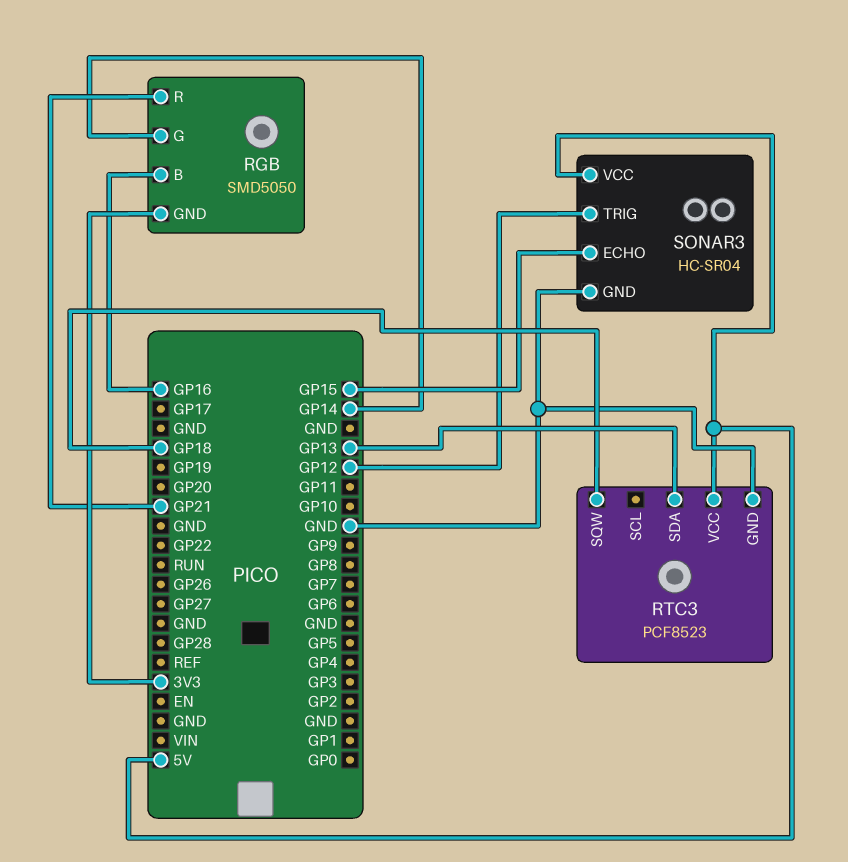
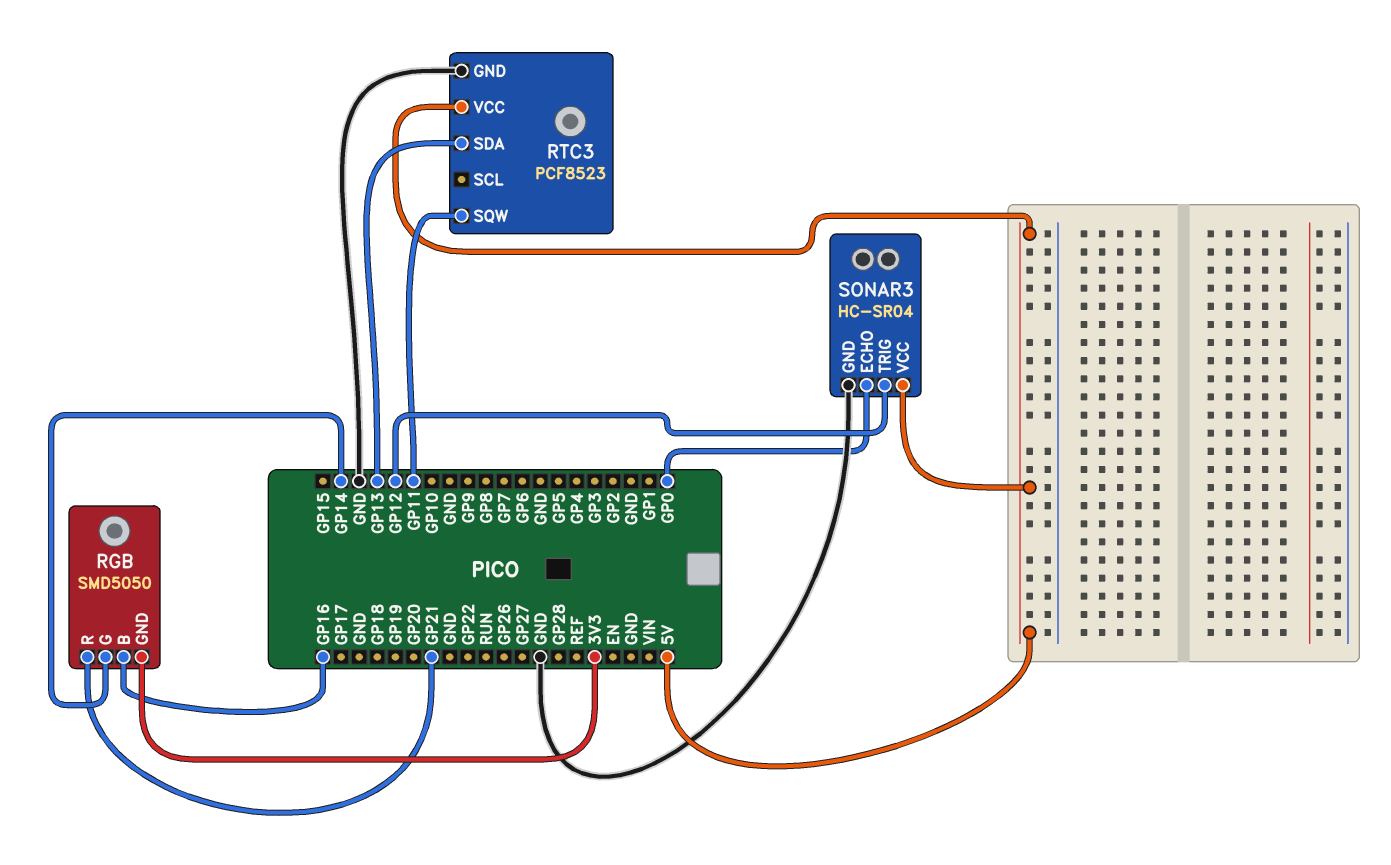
RTC3 pin SQW: GP18 -> GP11
SONAR3 pin ECHO: GP15 -> GP0

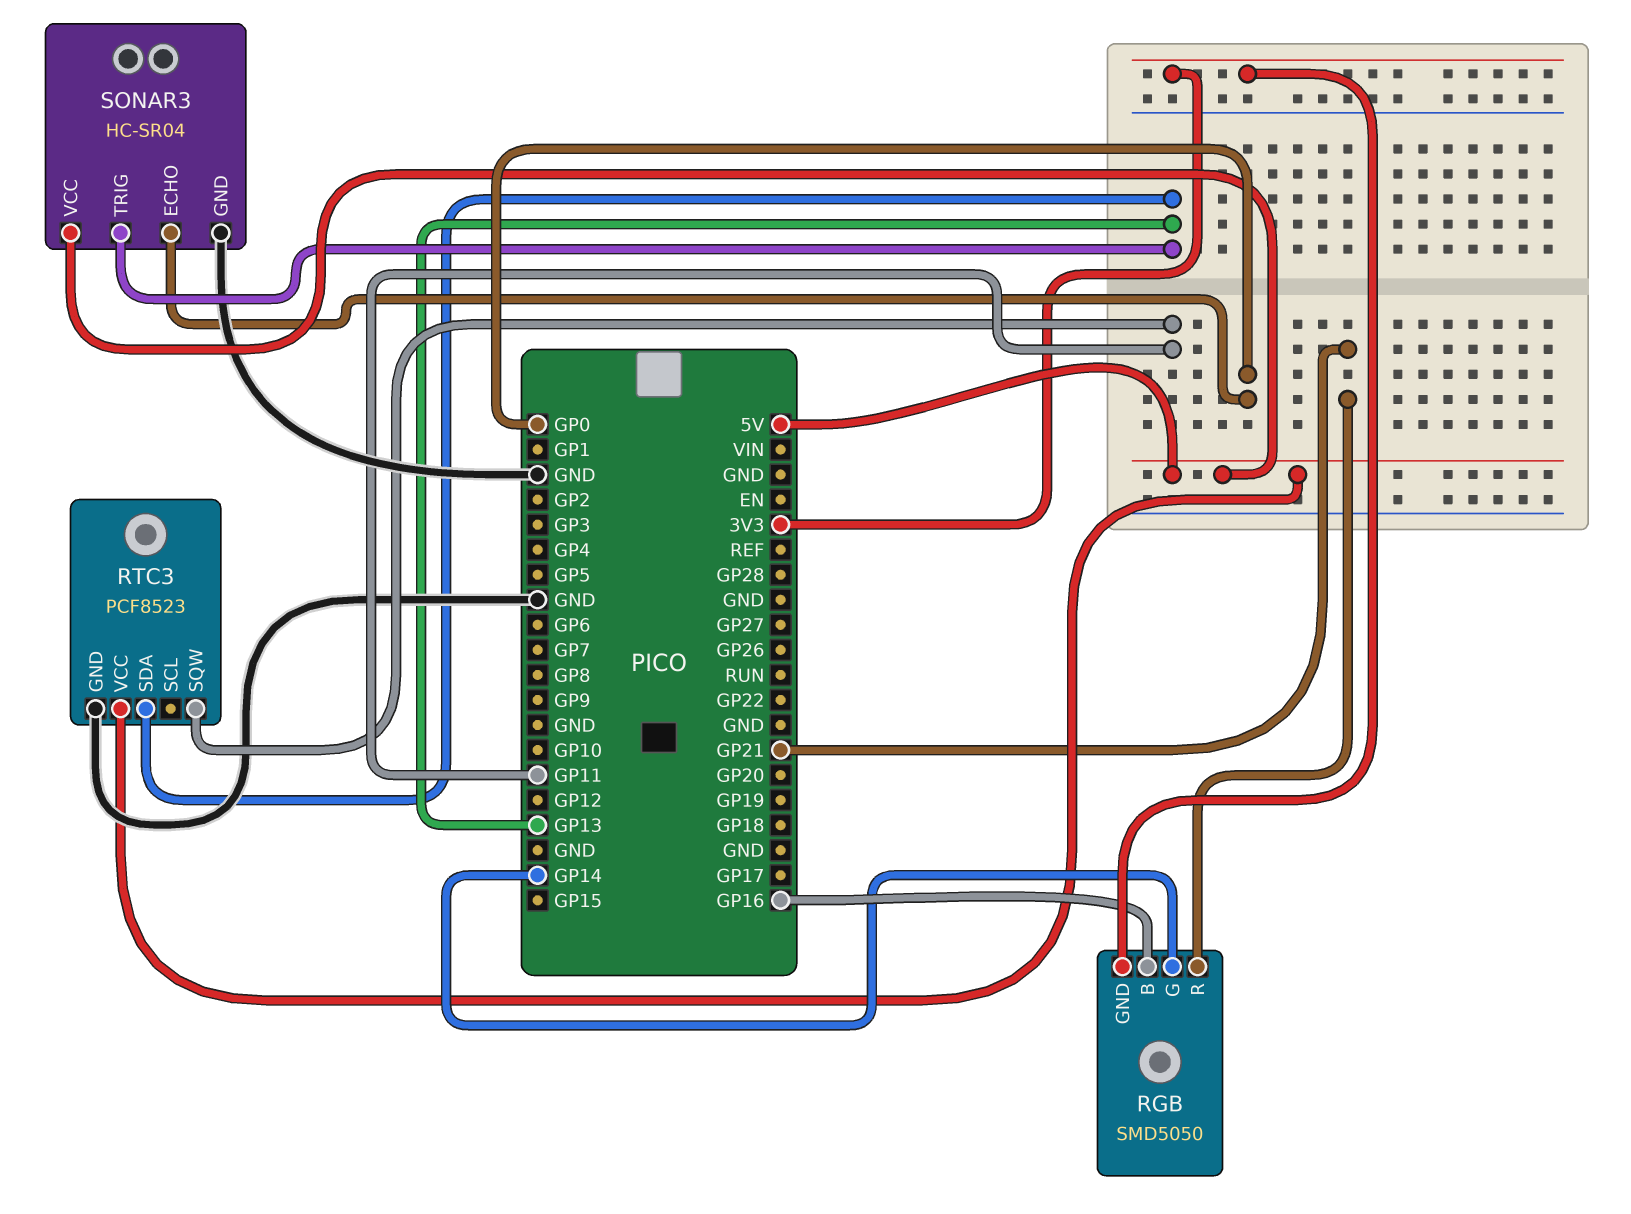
SONAR3 pin TRIG: GP12 -> GP13

